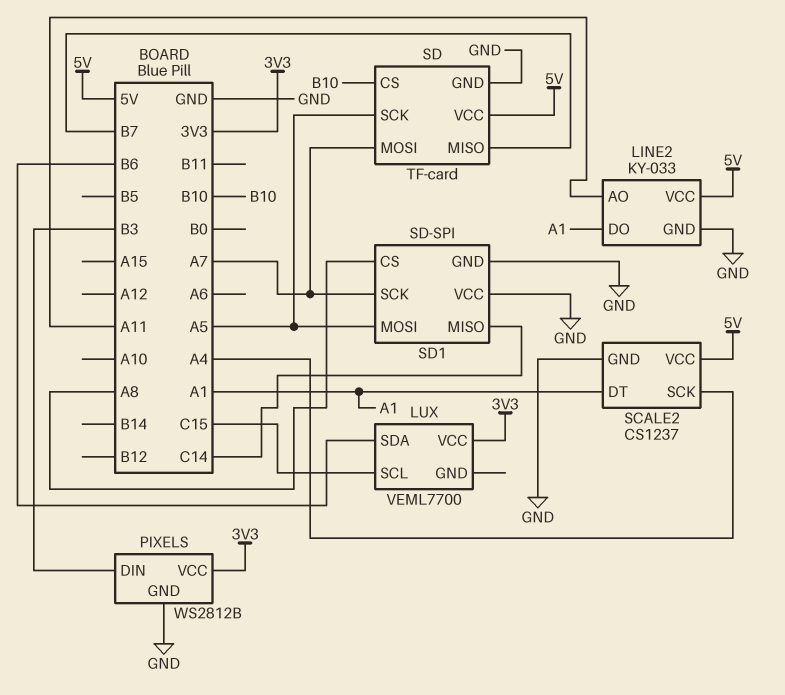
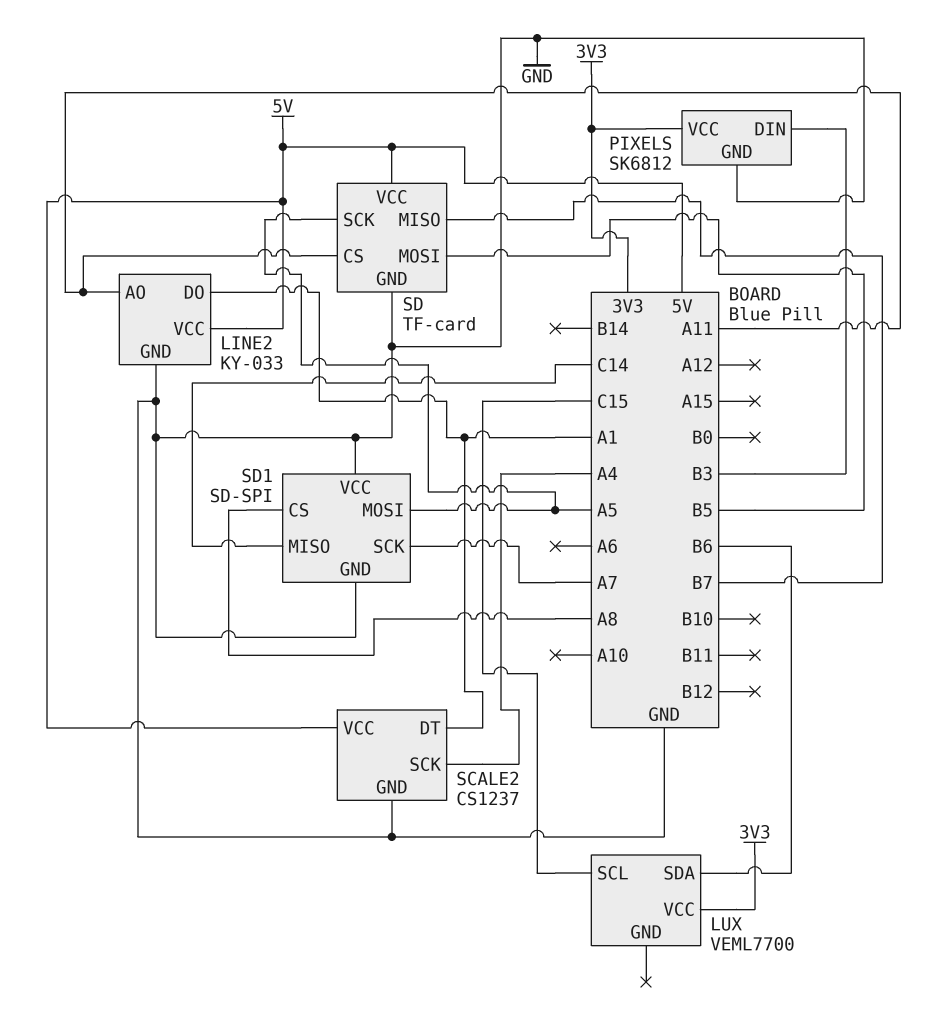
PIXELS: WS2812B -> SK6812
SD pin CS: B10 -> A11
SD pin MOSI: A7 -> B5

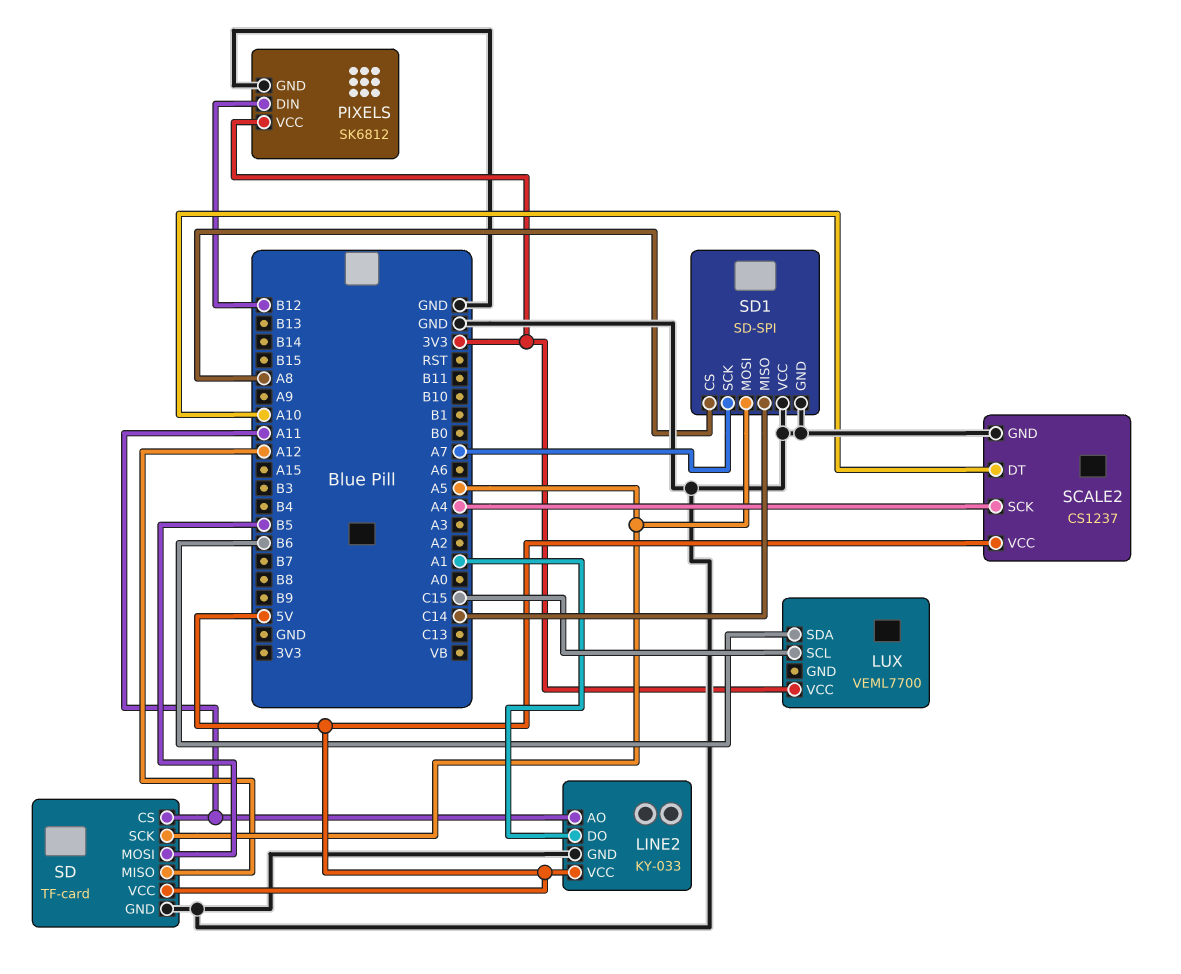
PIXELS pin DIN: B3 -> B12
SCALE2 pin DT: A1 -> A10
SD pin MISO: B7 -> A12

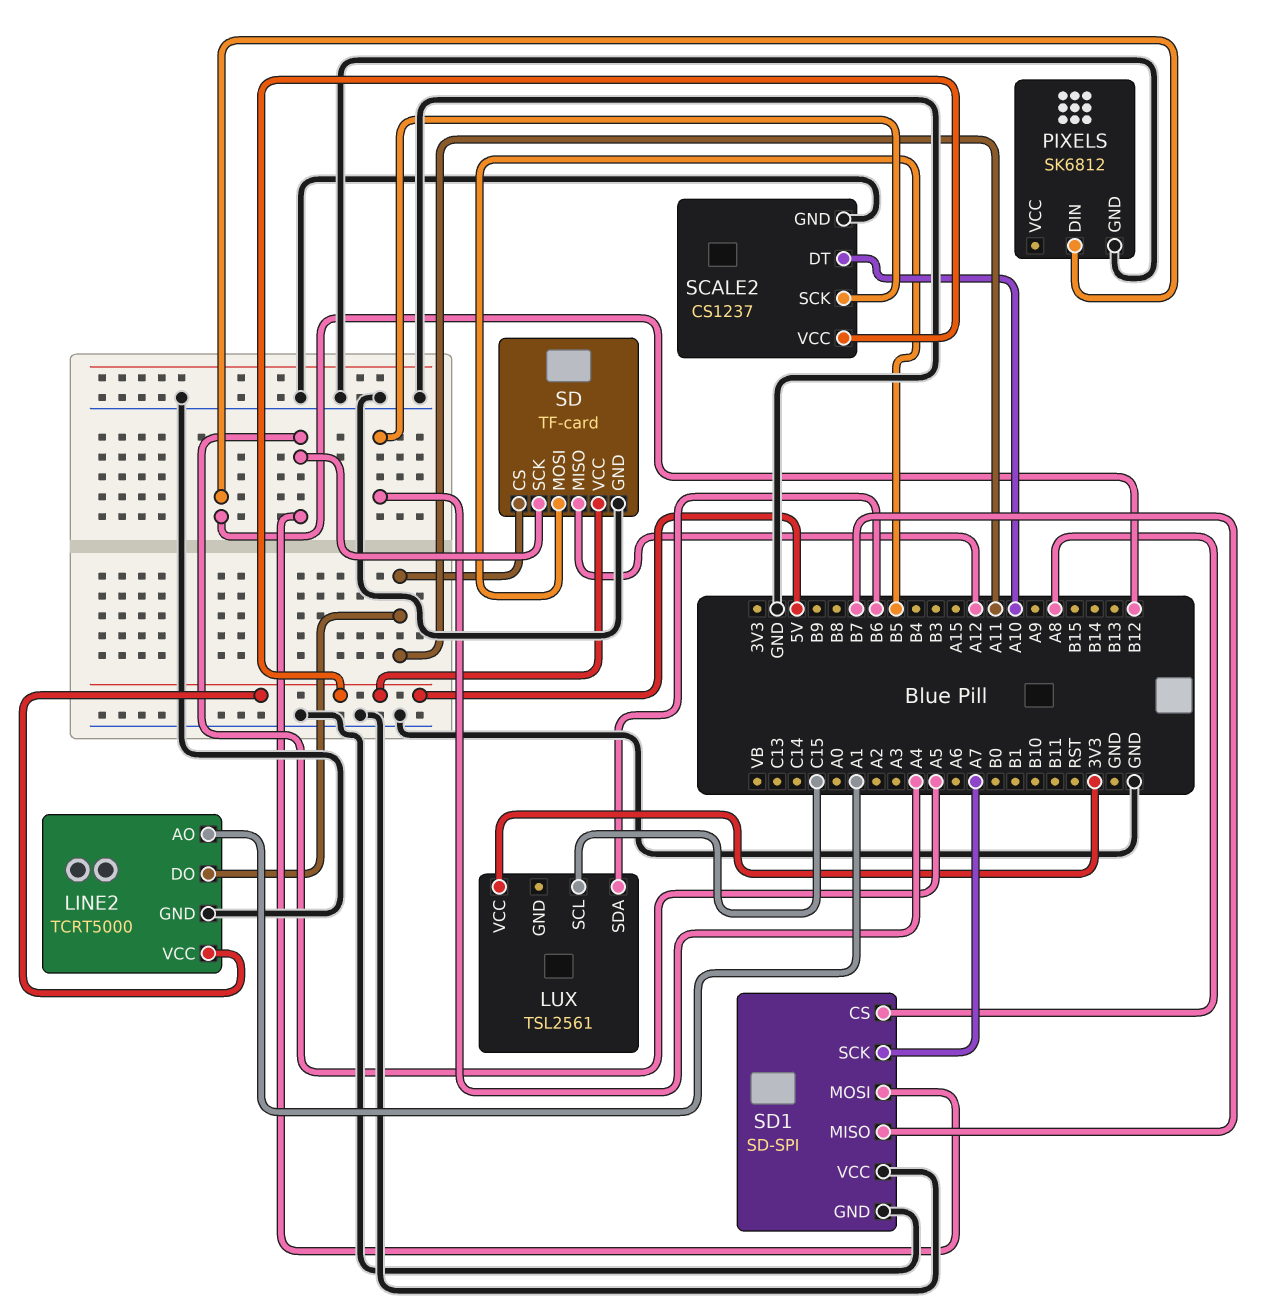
LINE2: KY-033 -> TCRT5000
LINE2 pin AO: A11 -> A1
LINE2 pin DO: A1 -> A11
LUX: VEML7700 -> TSL2561
PIXELS pin VCC: 3V3 -> none
SD1 pin MISO: C14 -> B7

